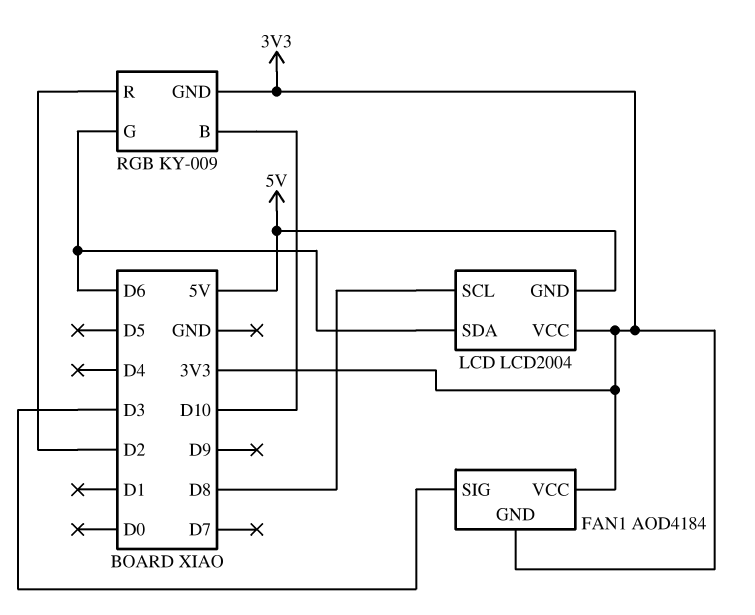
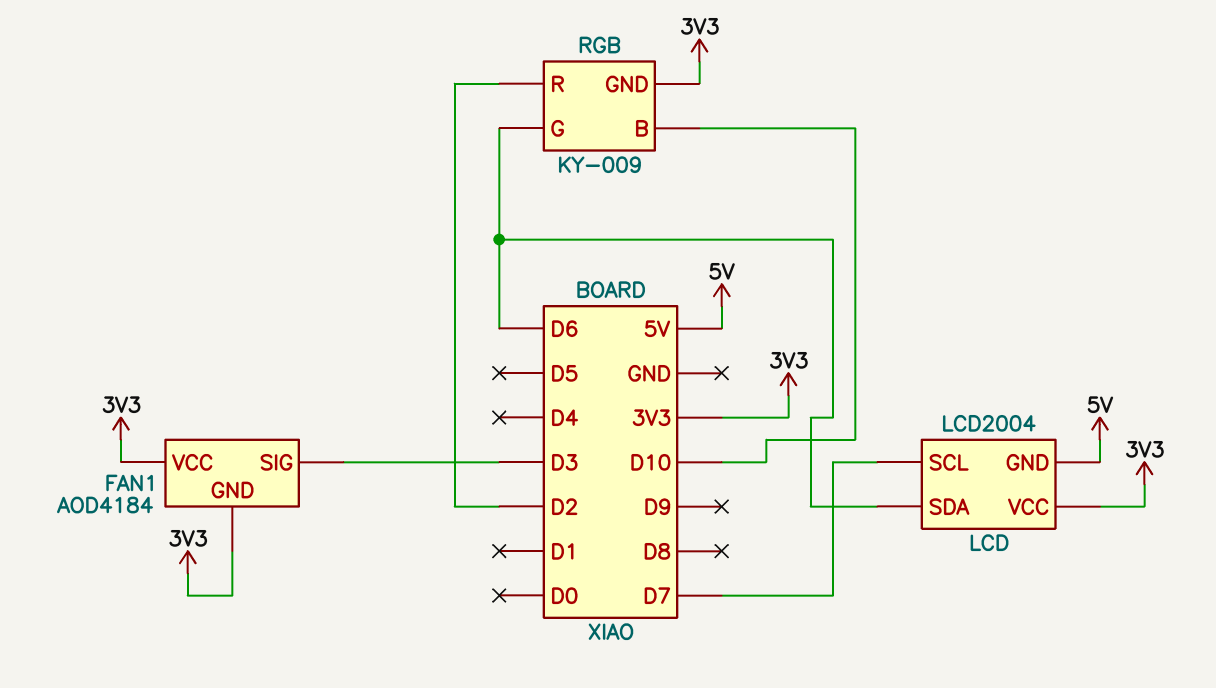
LCD pin SCL: D8 -> D7

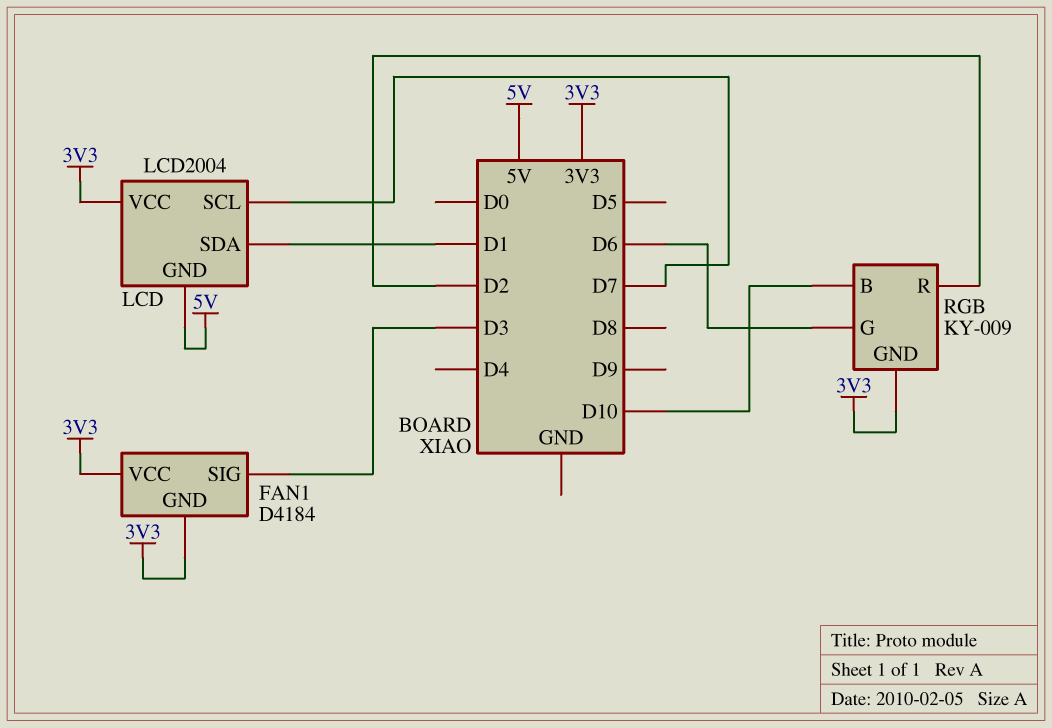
FAN1: AOD4184 -> D4184
LCD pin SDA: D6 -> D1

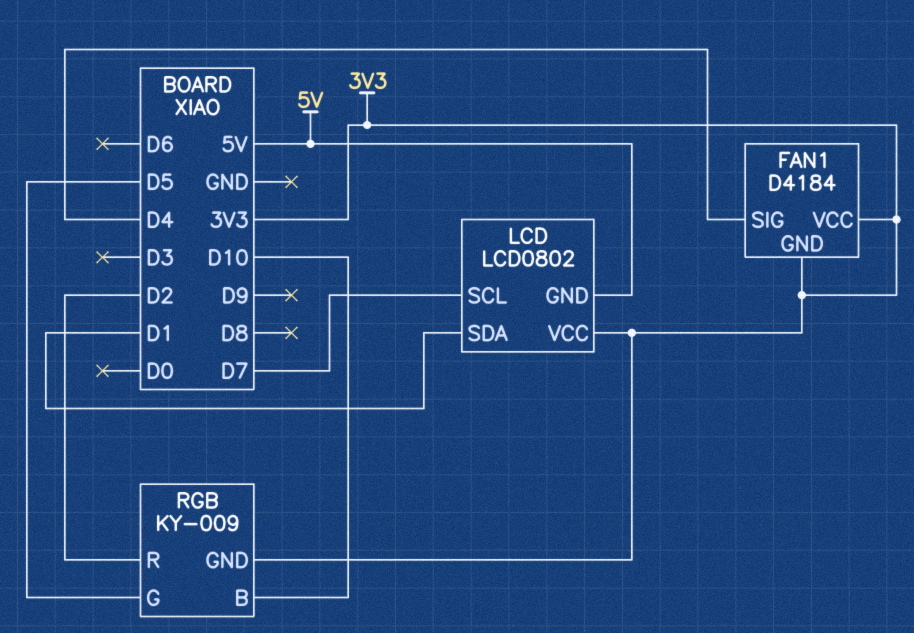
FAN1 pin SIG: D3 -> D4
LCD: LCD2004 -> LCD0802
RGB pin G: D6 -> D5

